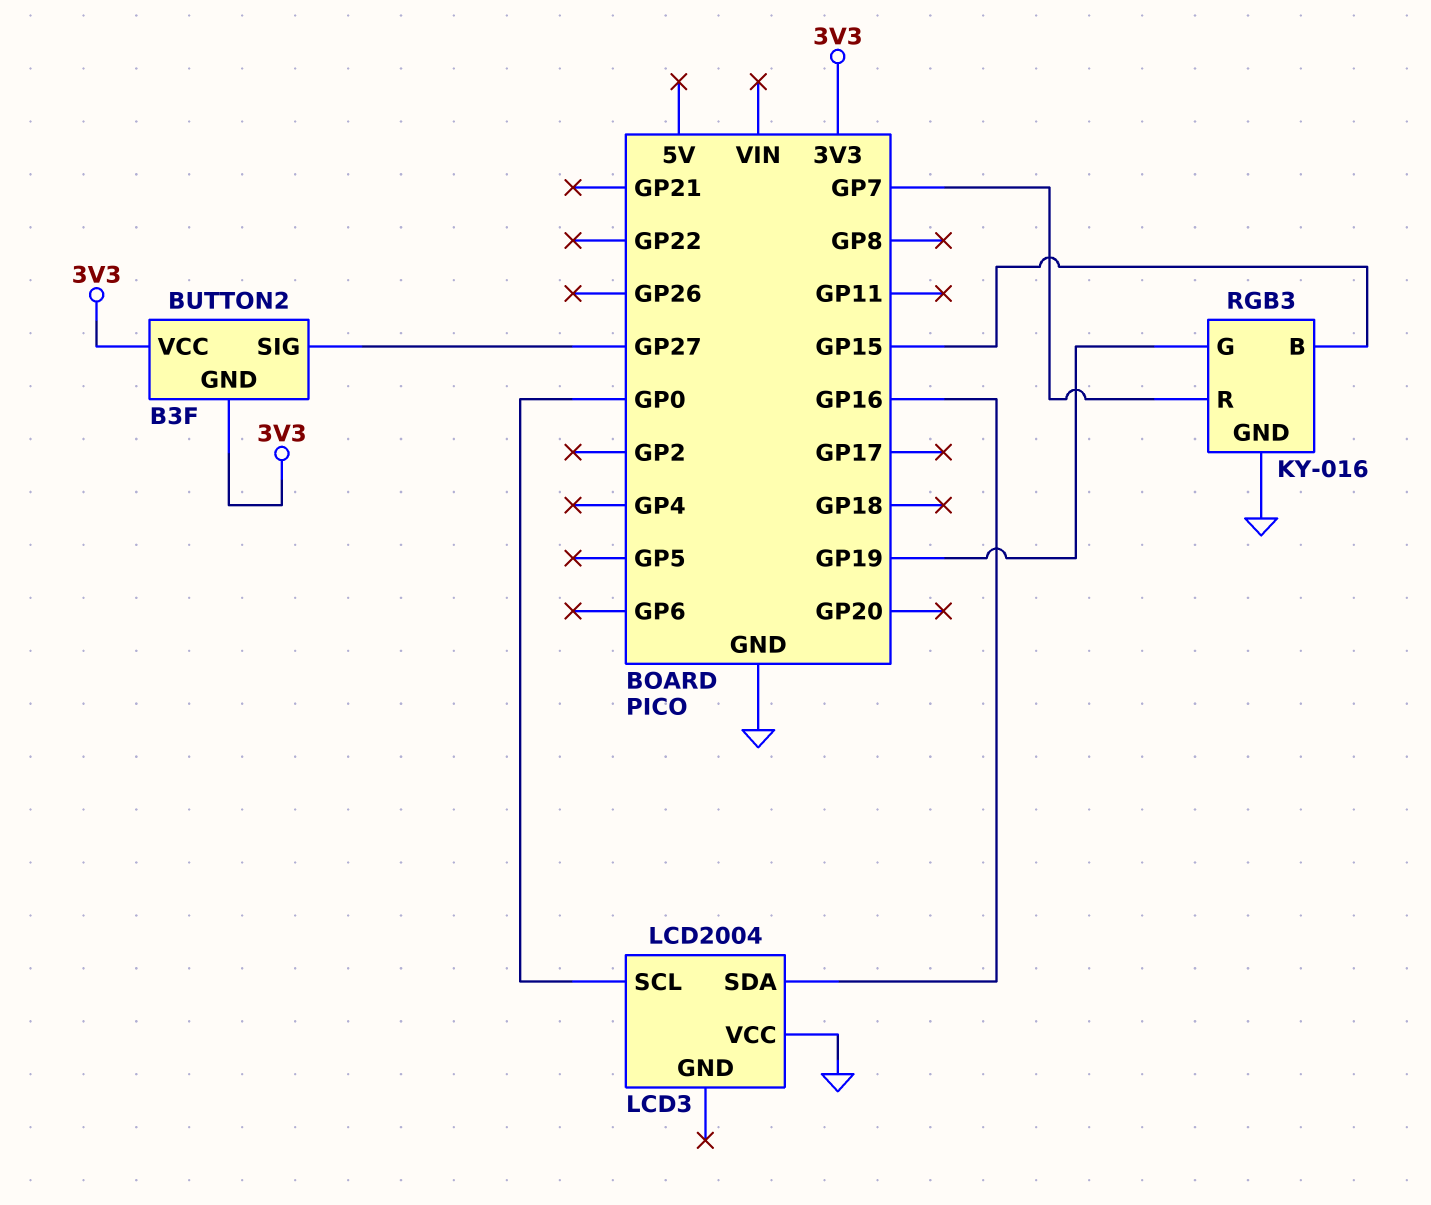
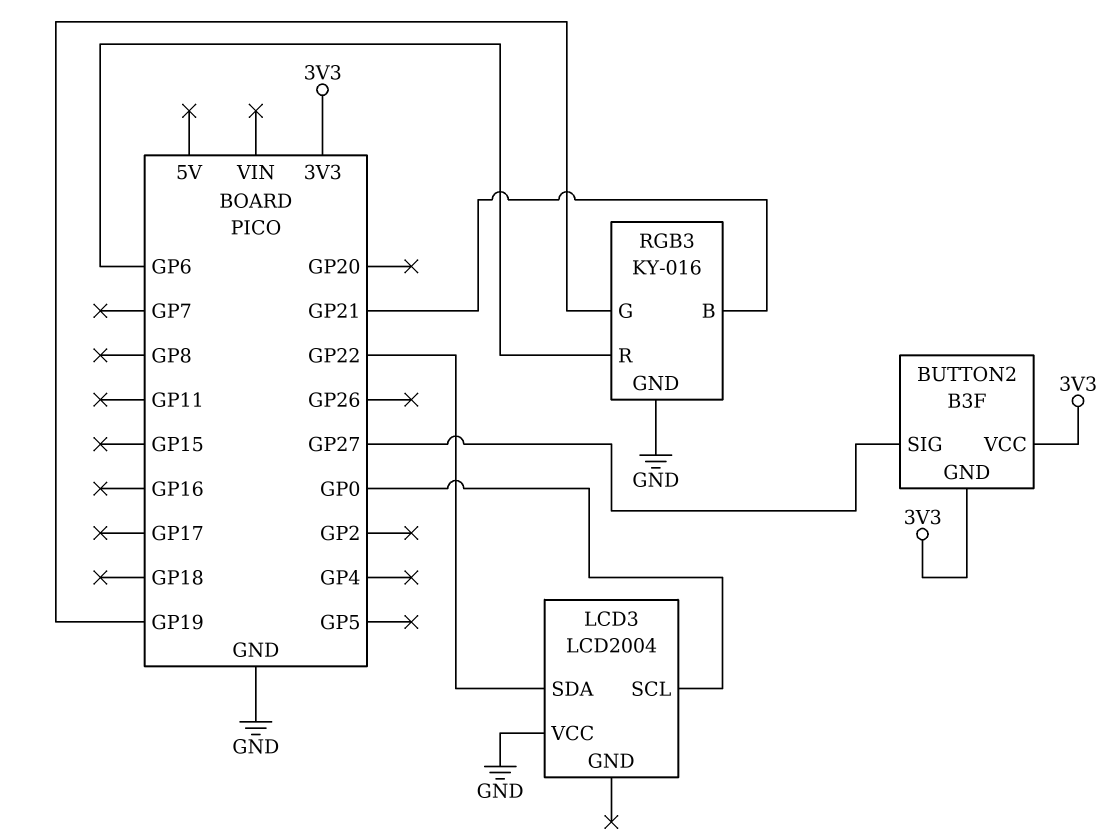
LCD3 pin SDA: GP16 -> GP22
RGB3 pin B: GP15 -> GP21
RGB3 pin R: GP7 -> GP6

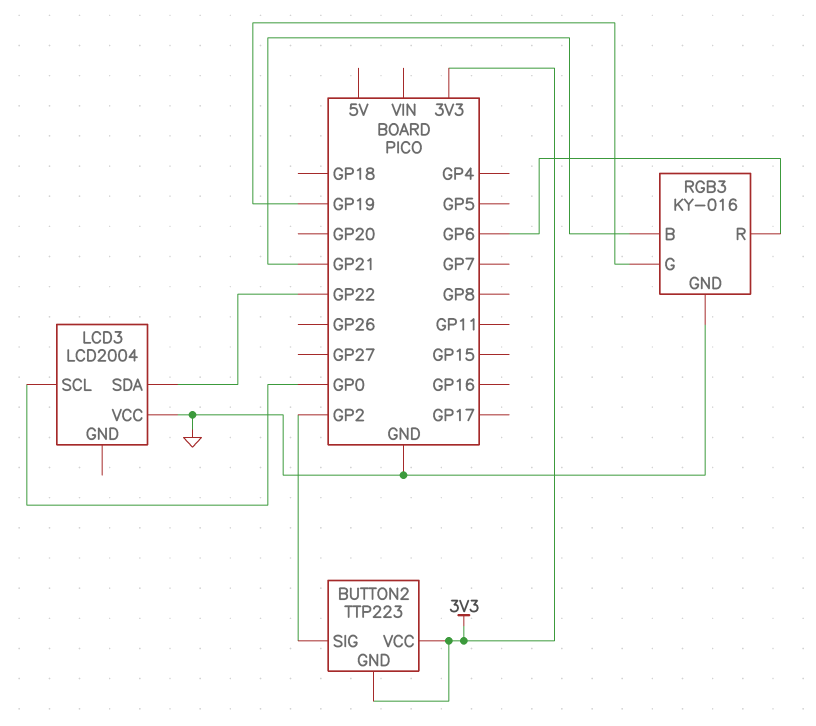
BUTTON2: B3F -> TTP223
BUTTON2 pin SIG: GP27 -> GP2

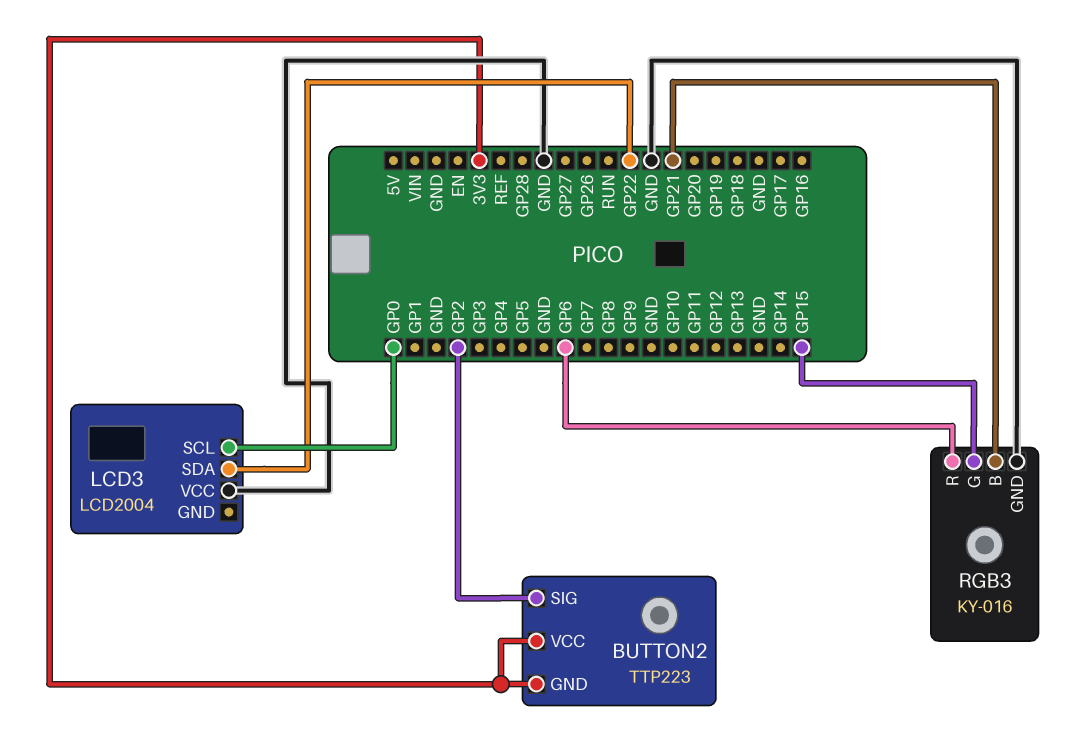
RGB3 pin G: GP19 -> GP15

